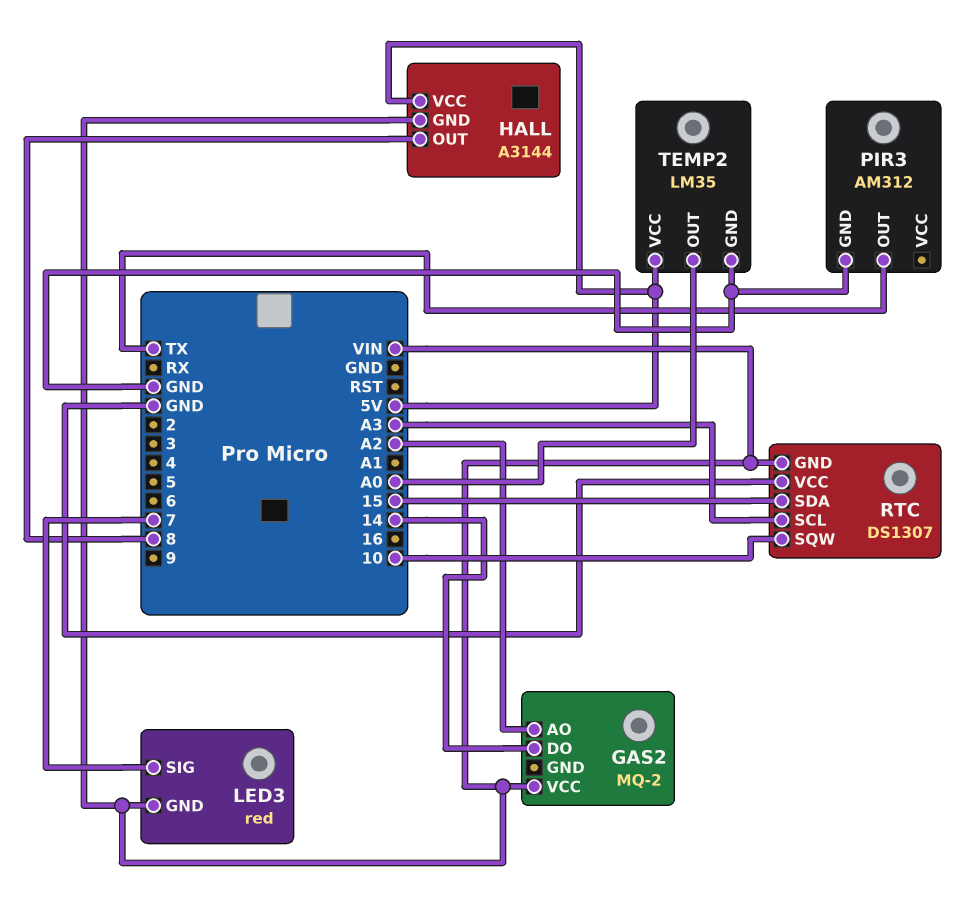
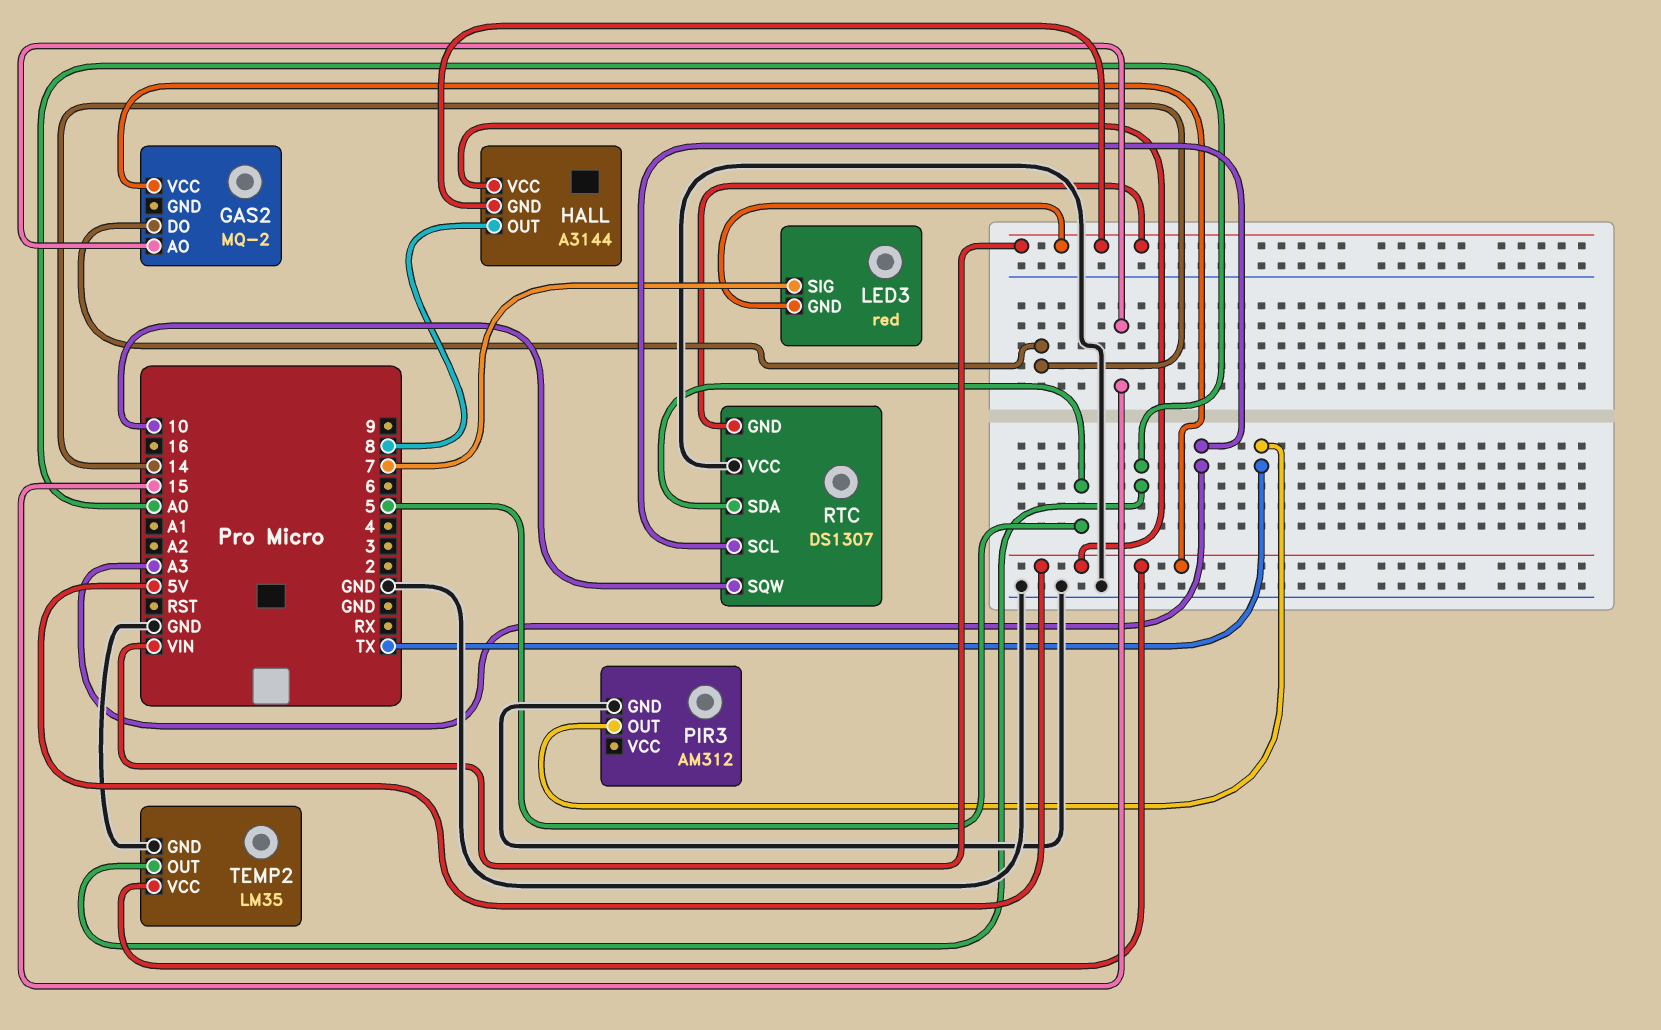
GAS2 pin AO: A2 -> 15
GAS2 pin VCC: VIN -> 5V
RTC pin SDA: 15 -> 5

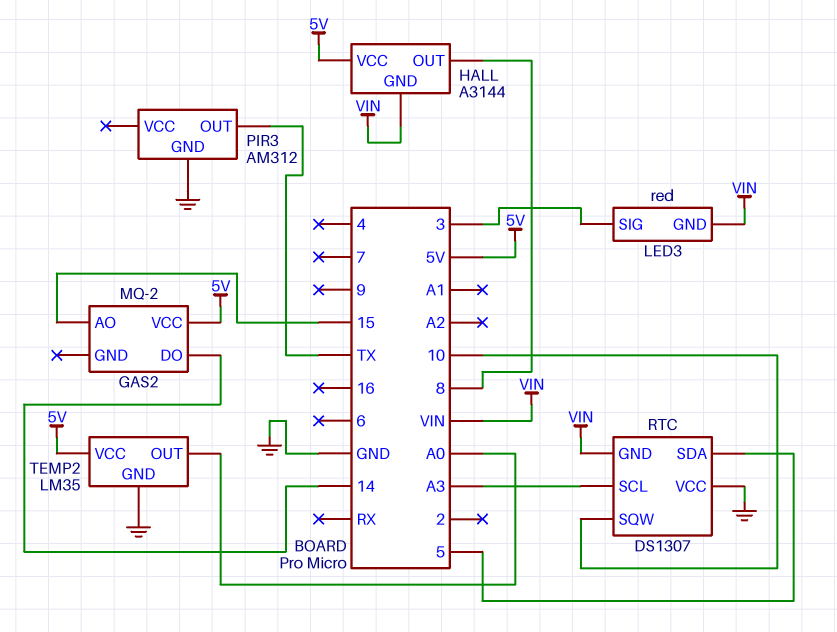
LED3 pin SIG: 7 -> 3

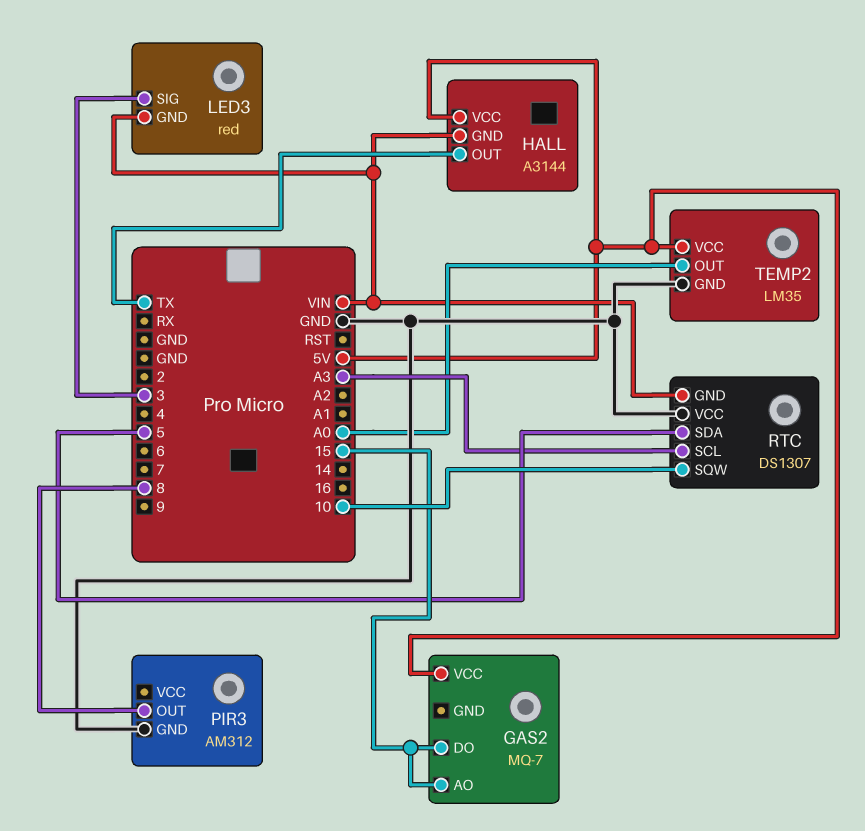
GAS2: MQ-2 -> MQ-7
GAS2 pin DO: 14 -> 15
HALL pin OUT: 8 -> TX
PIR3 pin OUT: TX -> 8

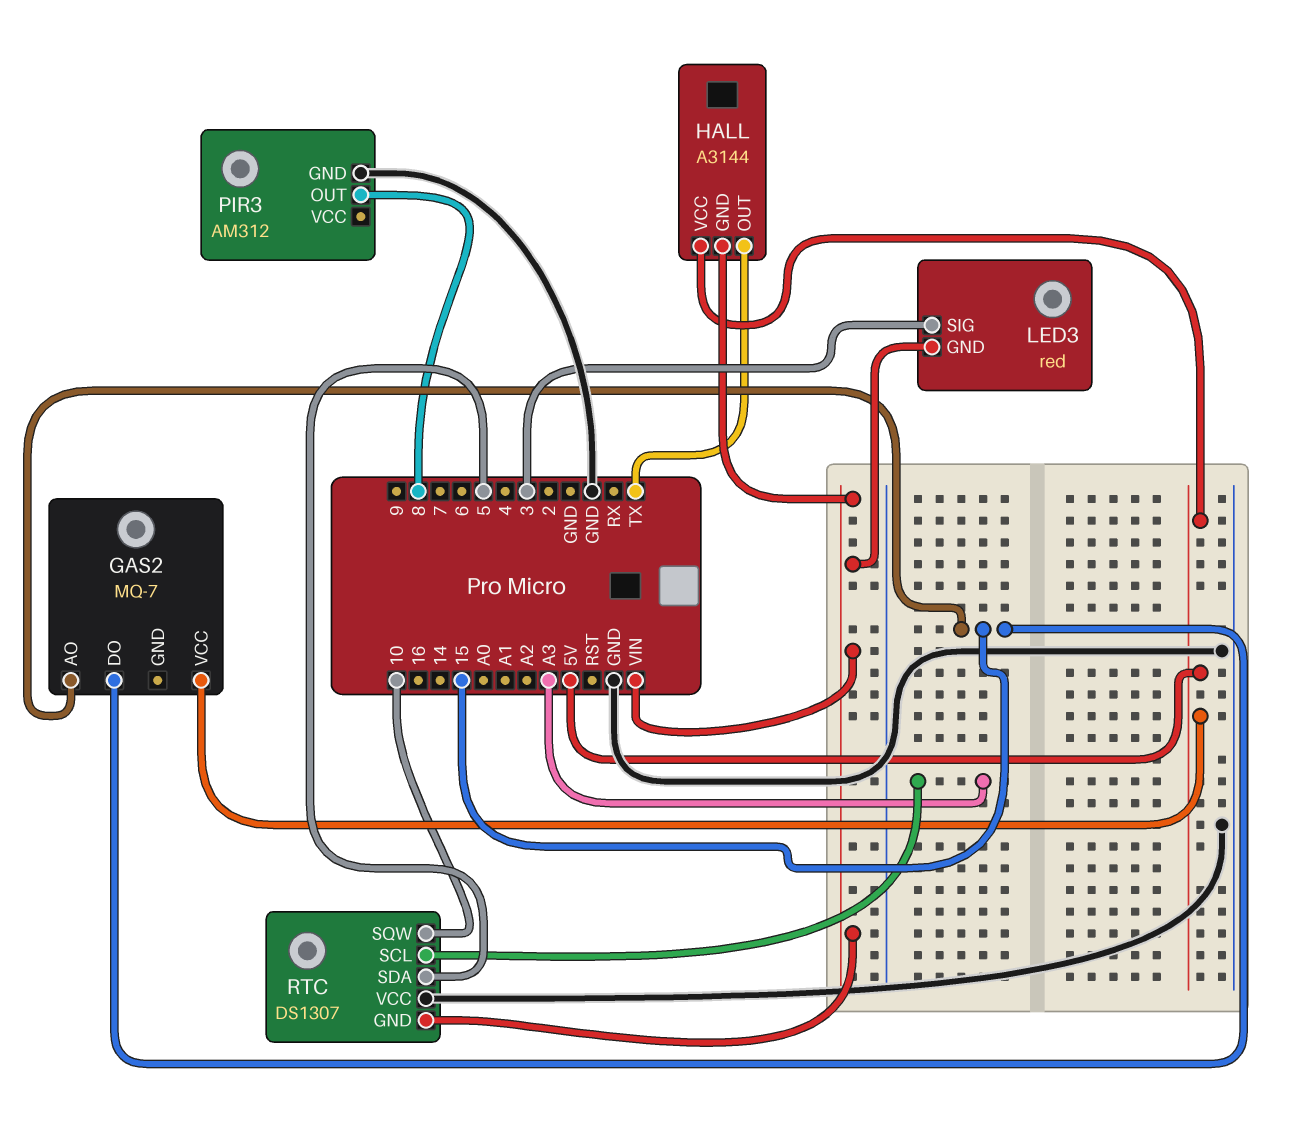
TEMP2: LM35 -> none
TEMP2 pin GND: GND -> none
TEMP2 pin OUT: A0 -> none
TEMP2 pin VCC: 5V -> none

